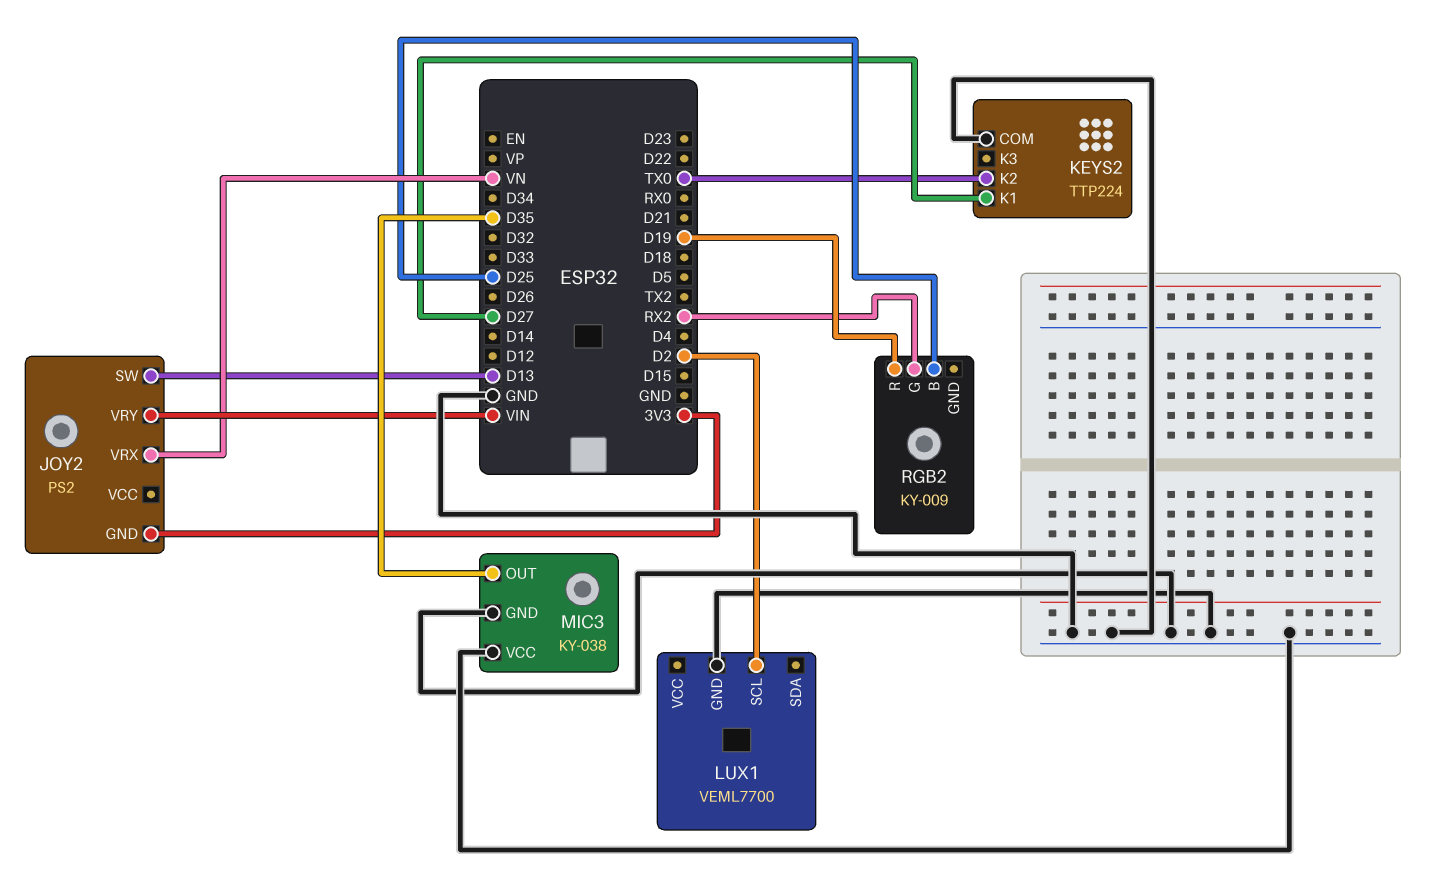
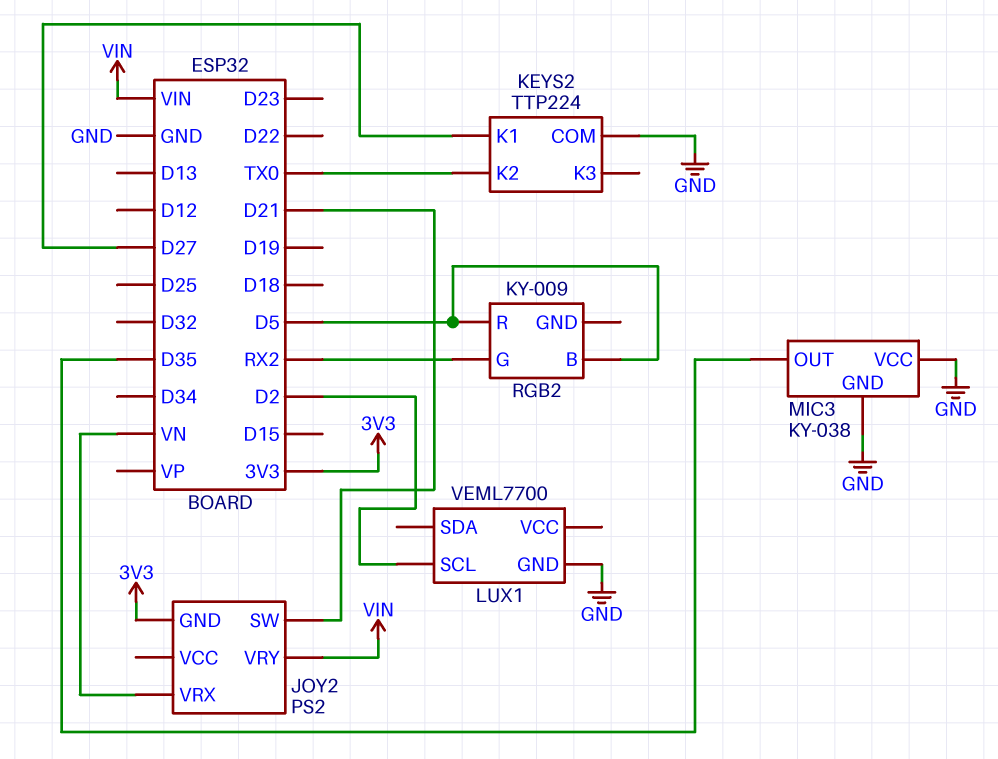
JOY2 pin SW: D13 -> D21
RGB2 pin B: D25 -> D5
RGB2 pin R: D19 -> D5

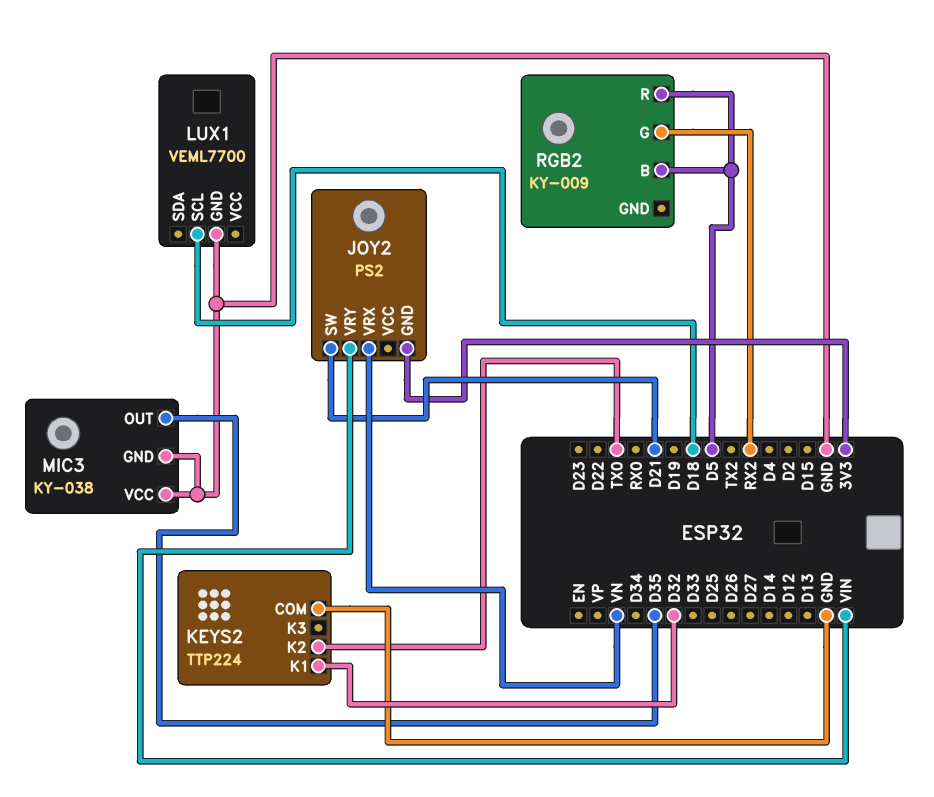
KEYS2 pin K1: D27 -> D32
LUX1 pin SCL: D2 -> D18

